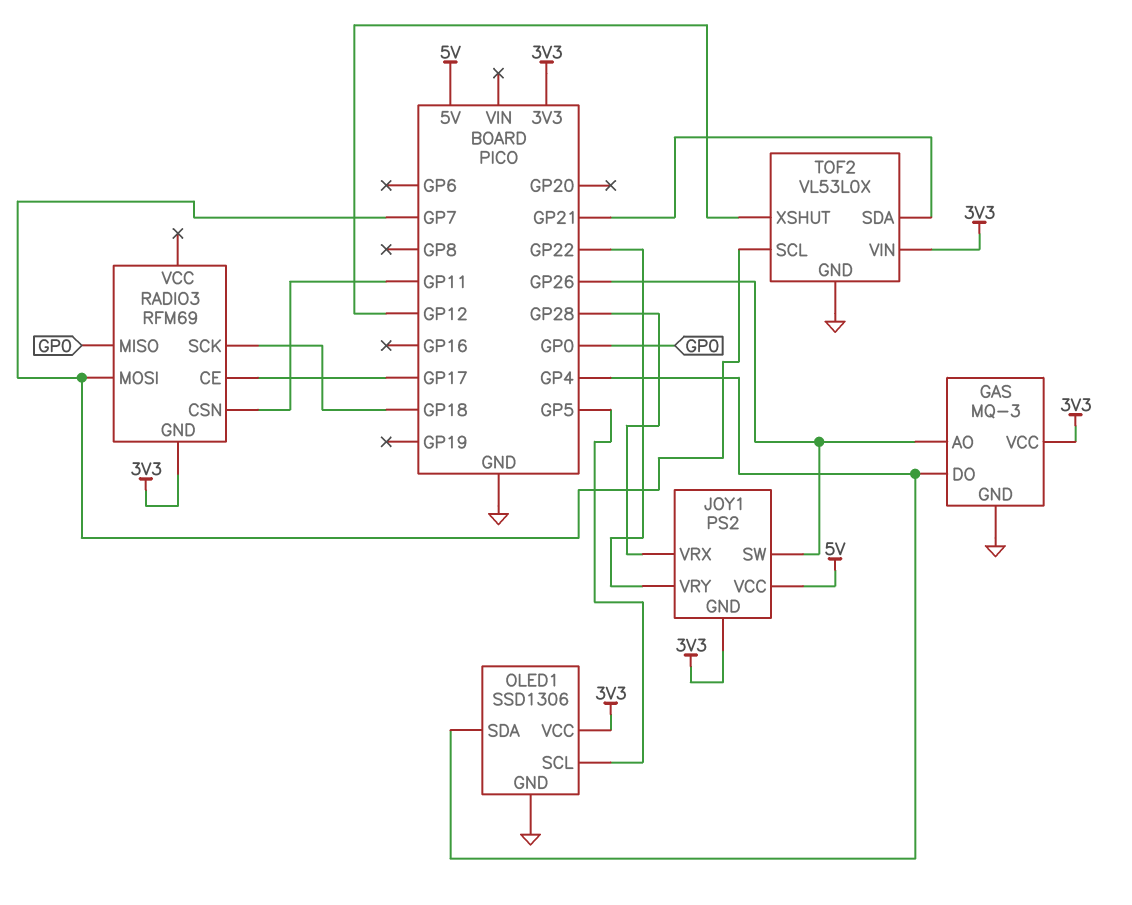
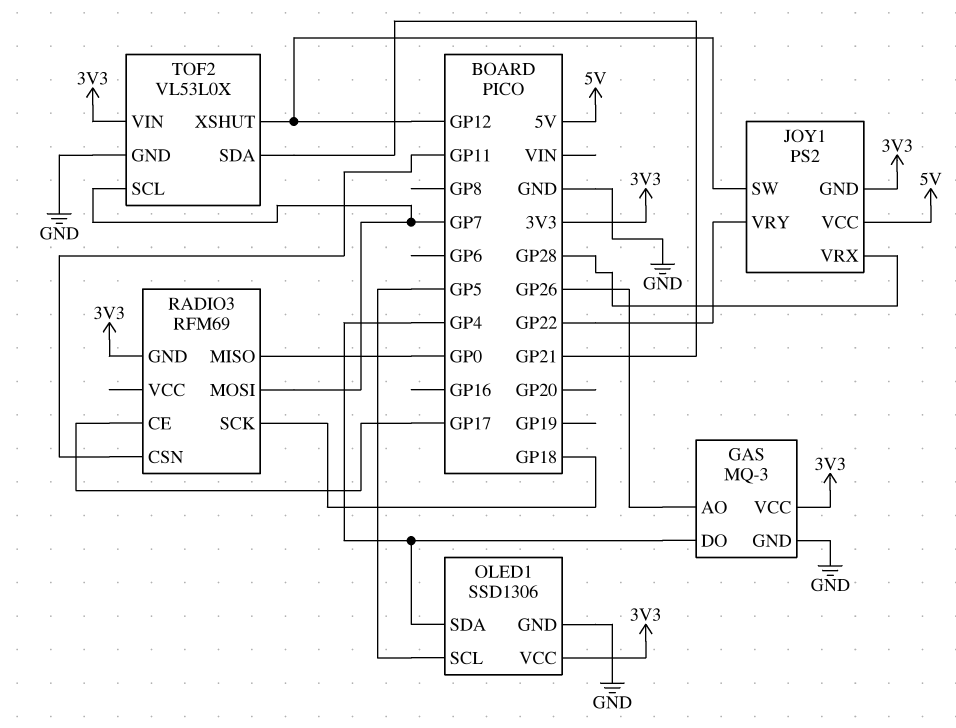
JOY1 pin SW: GP26 -> GP12

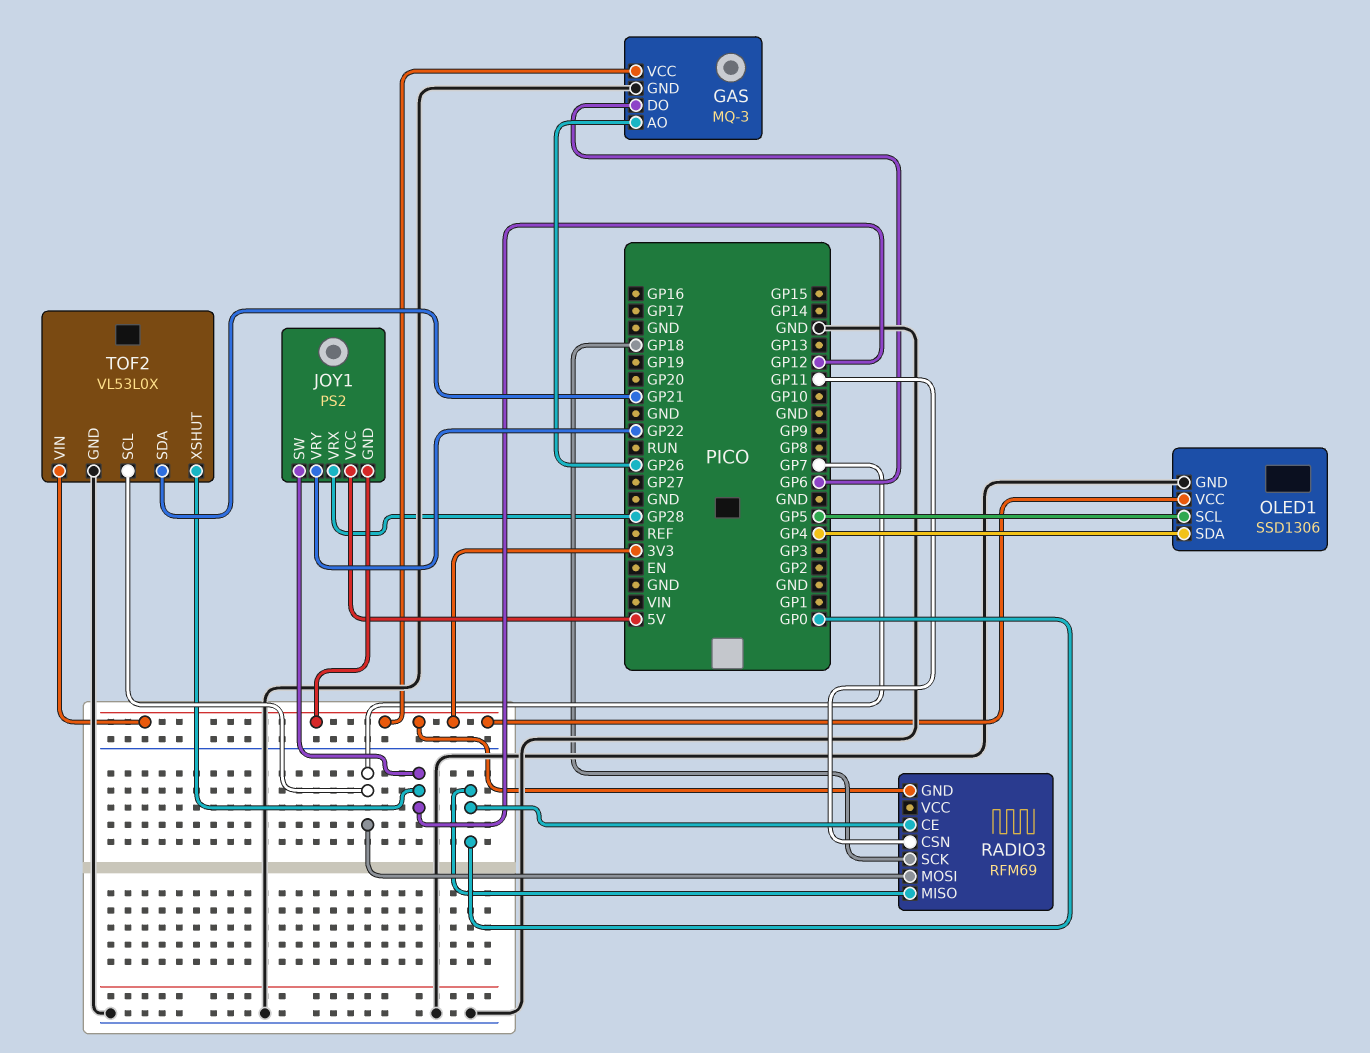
GAS pin DO: GP4 -> GP6
RADIO3 pin CE: GP17 -> GP0

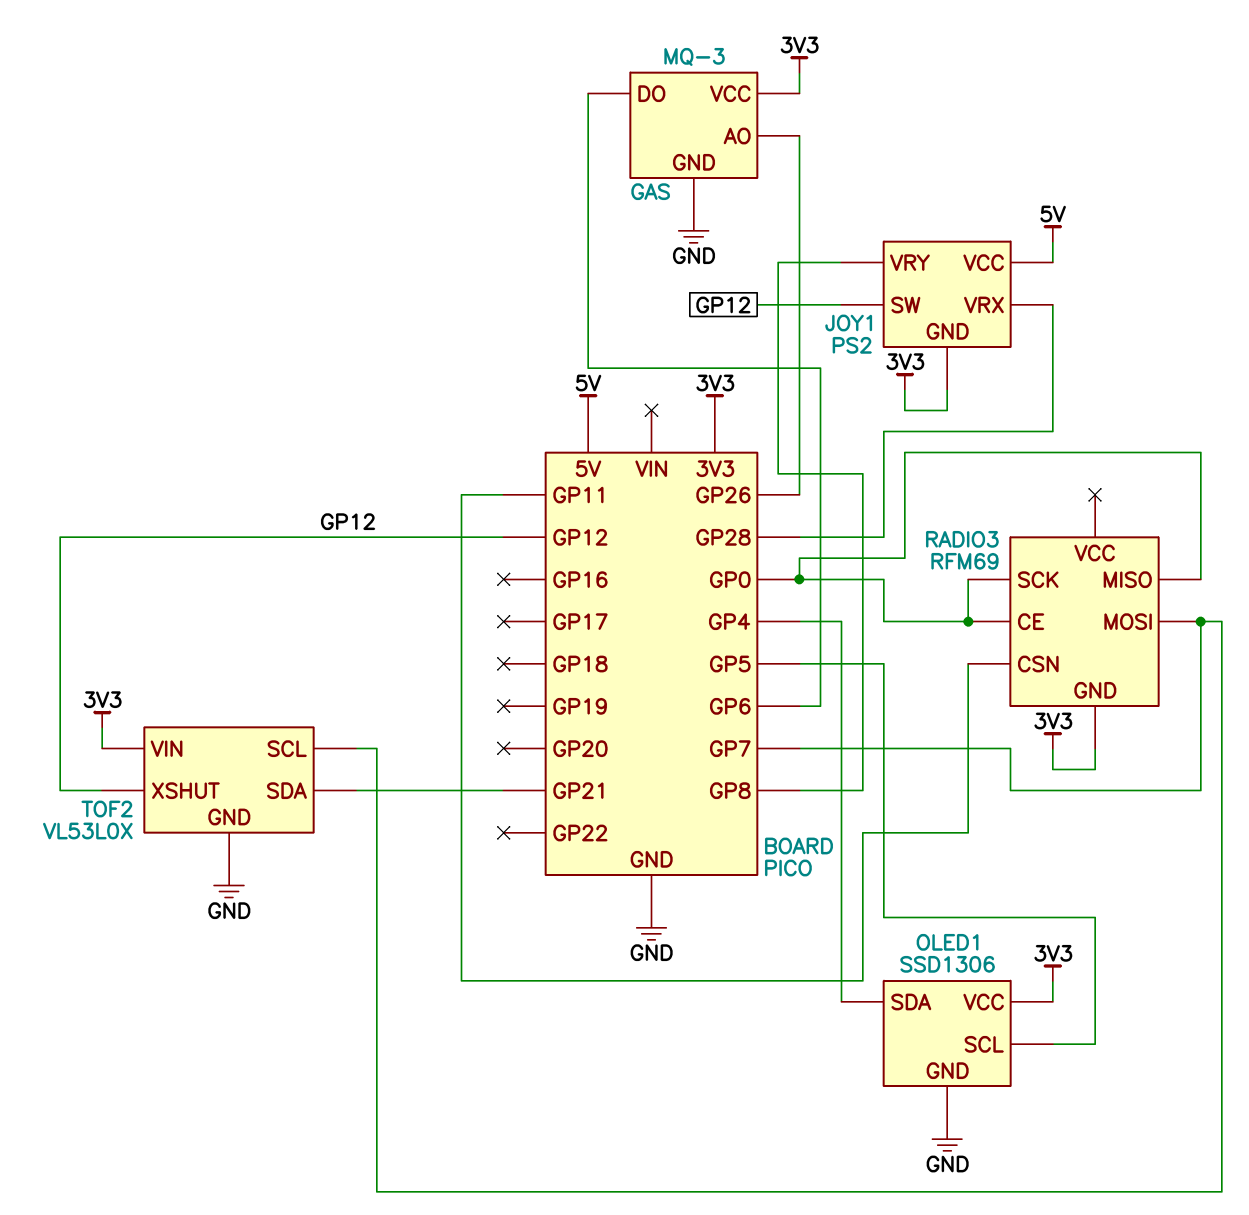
JOY1 pin VRY: GP22 -> GP8
RADIO3 pin SCK: GP18 -> GP0

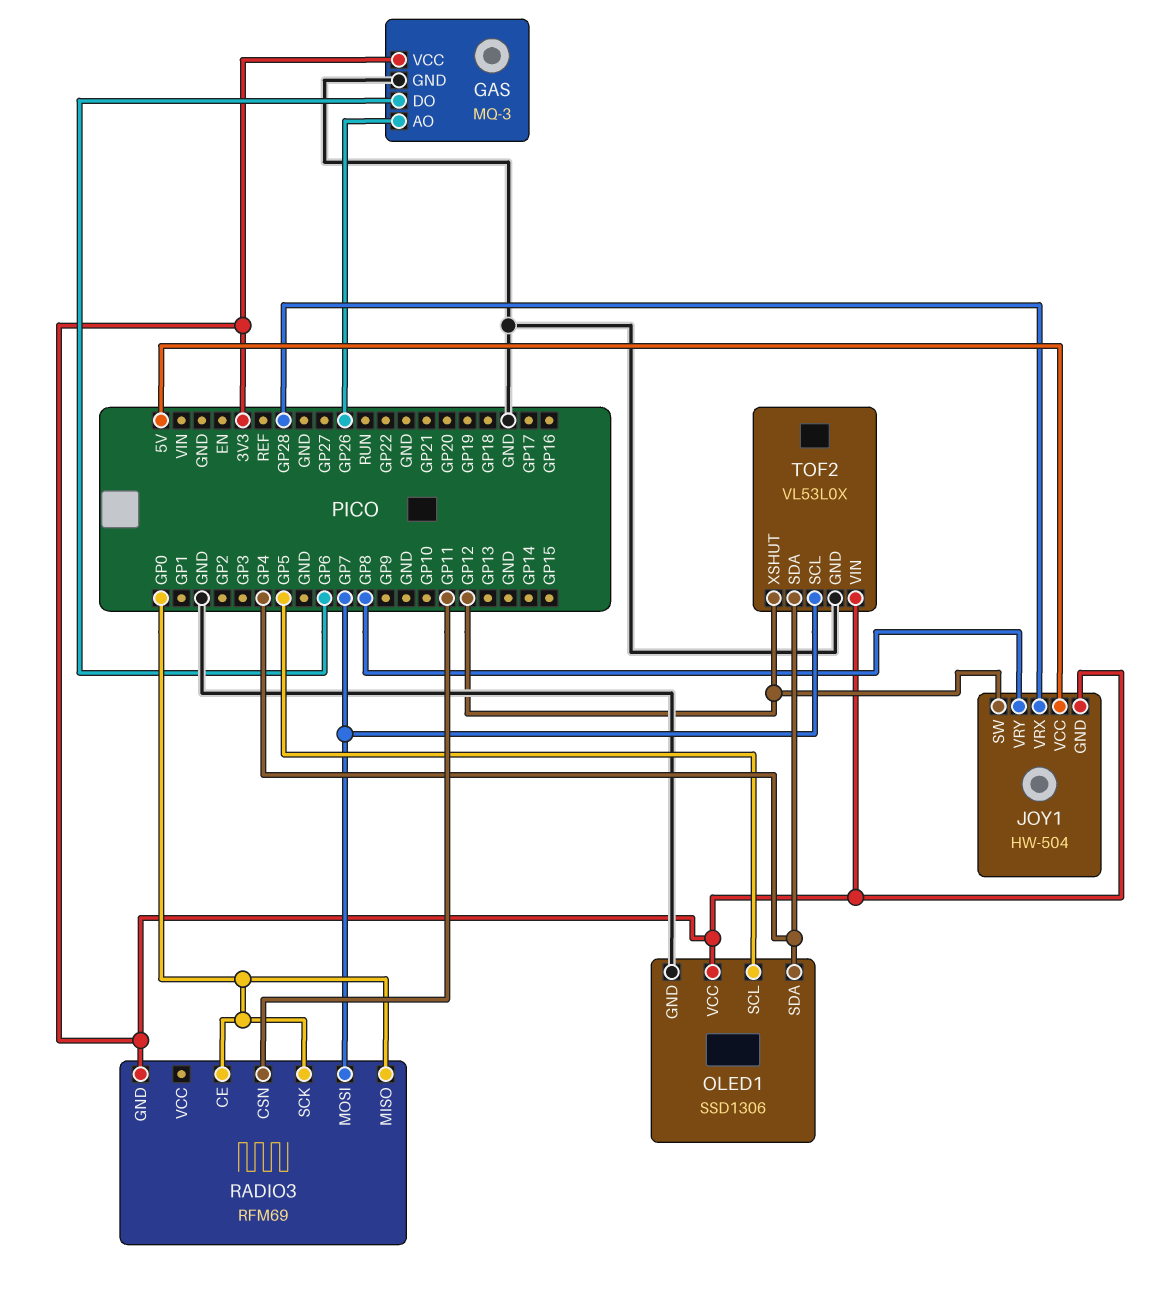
JOY1: PS2 -> HW-504
TOF2 pin SDA: GP21 -> GP4

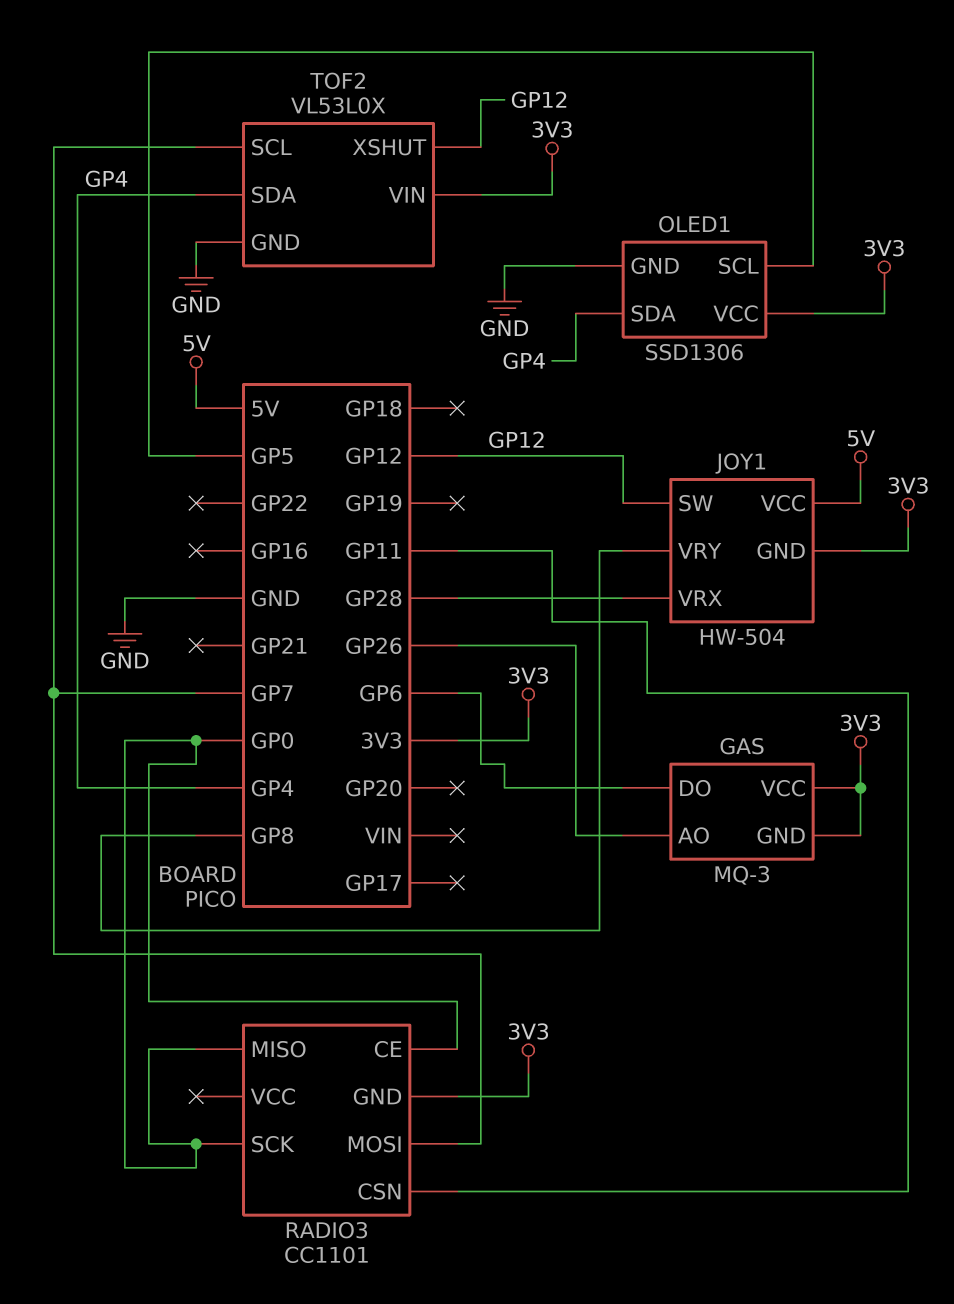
GAS pin GND: GND -> 3V3
RADIO3: RFM69 -> CC1101

